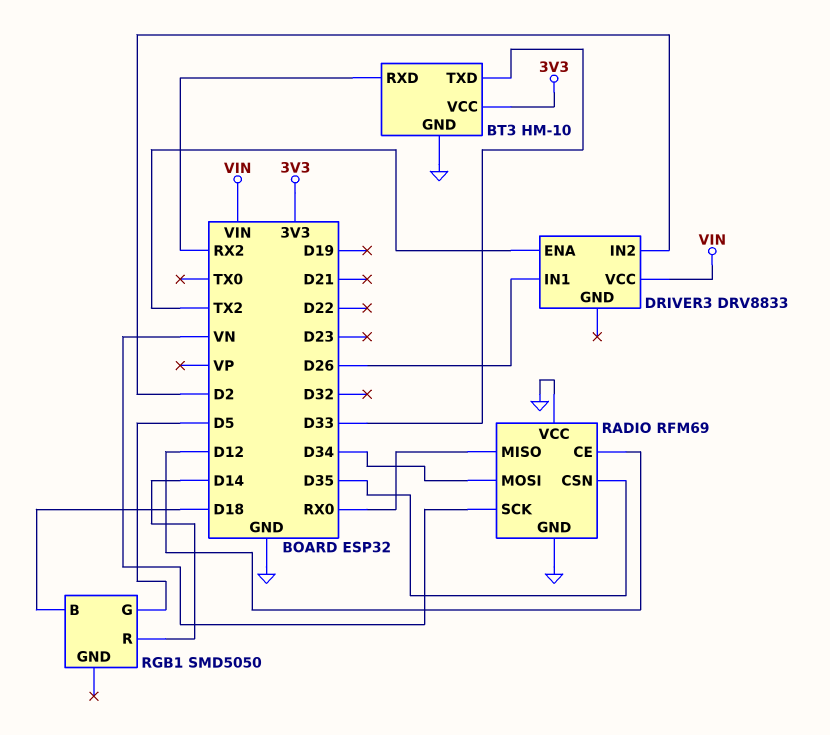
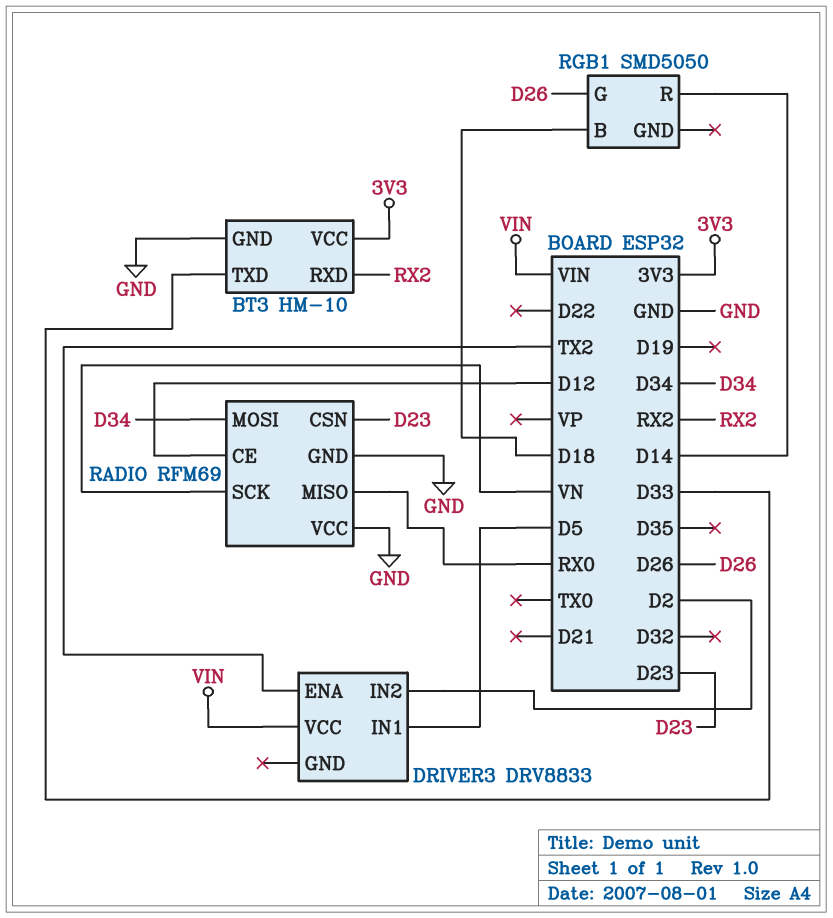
DRIVER3 pin IN1: D26 -> D5
RADIO pin CSN: D35 -> D23
RGB1 pin G: D5 -> D26

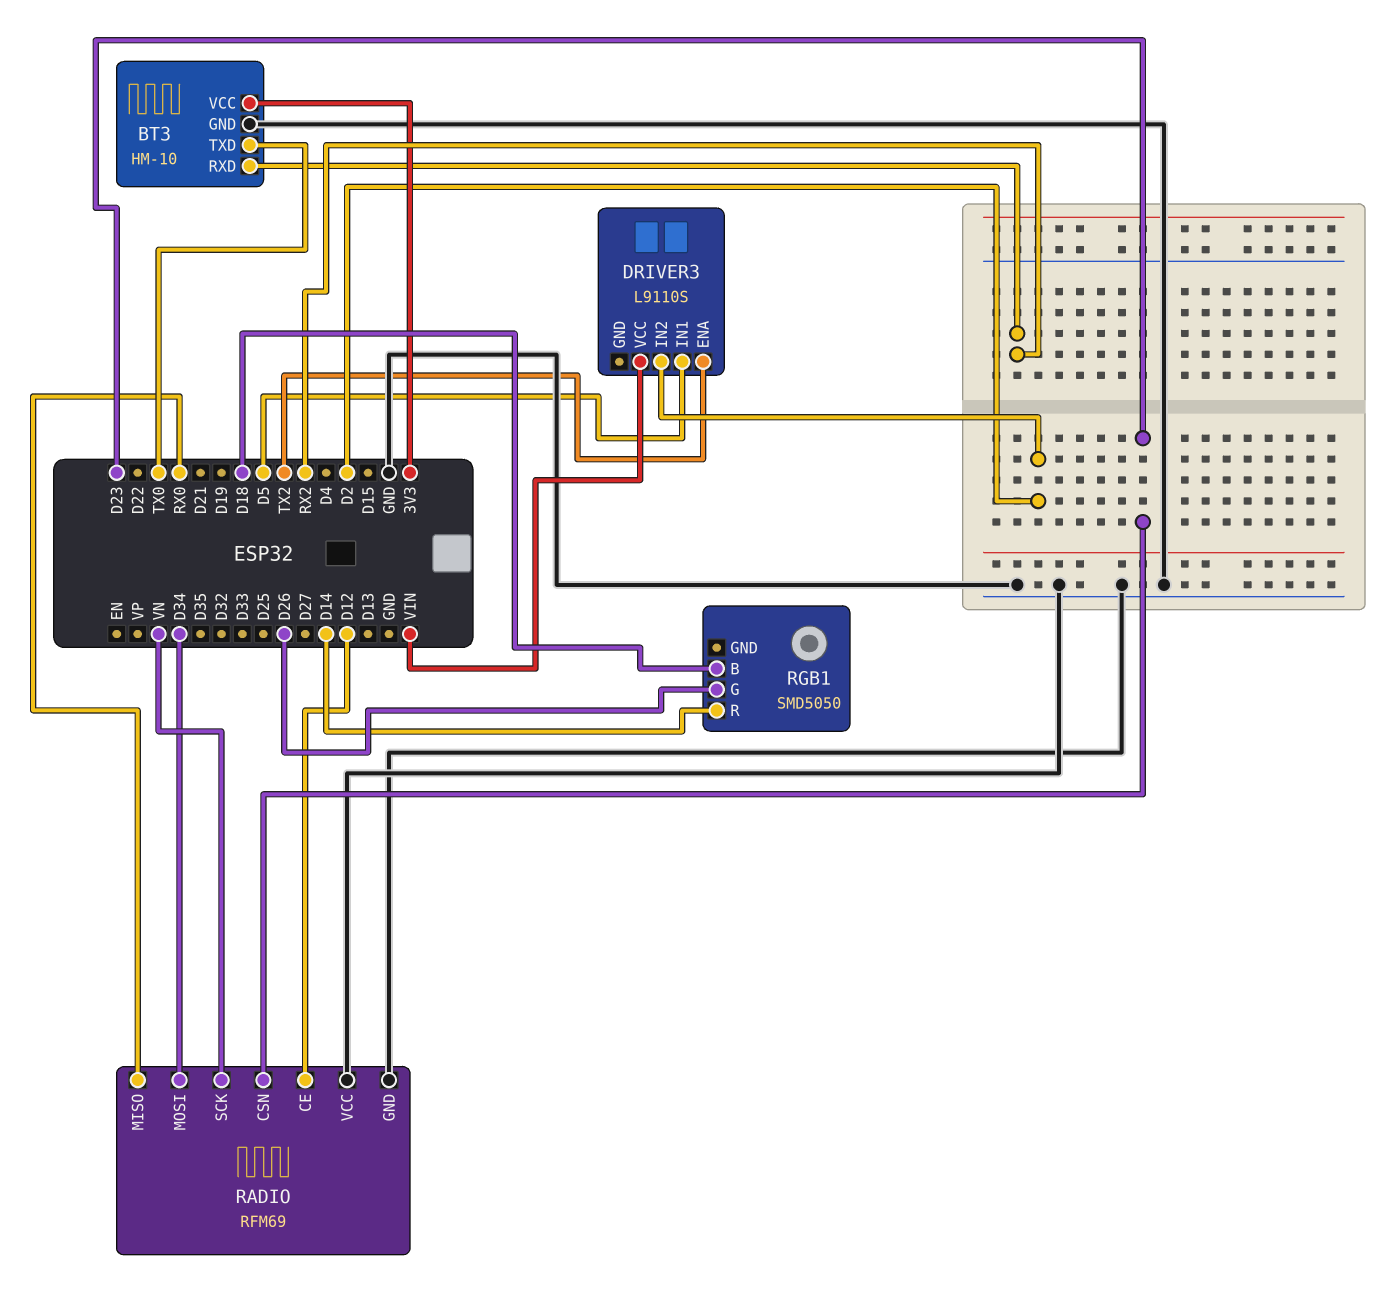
BT3 pin TXD: D33 -> TX0
DRIVER3: DRV8833 -> L9110S

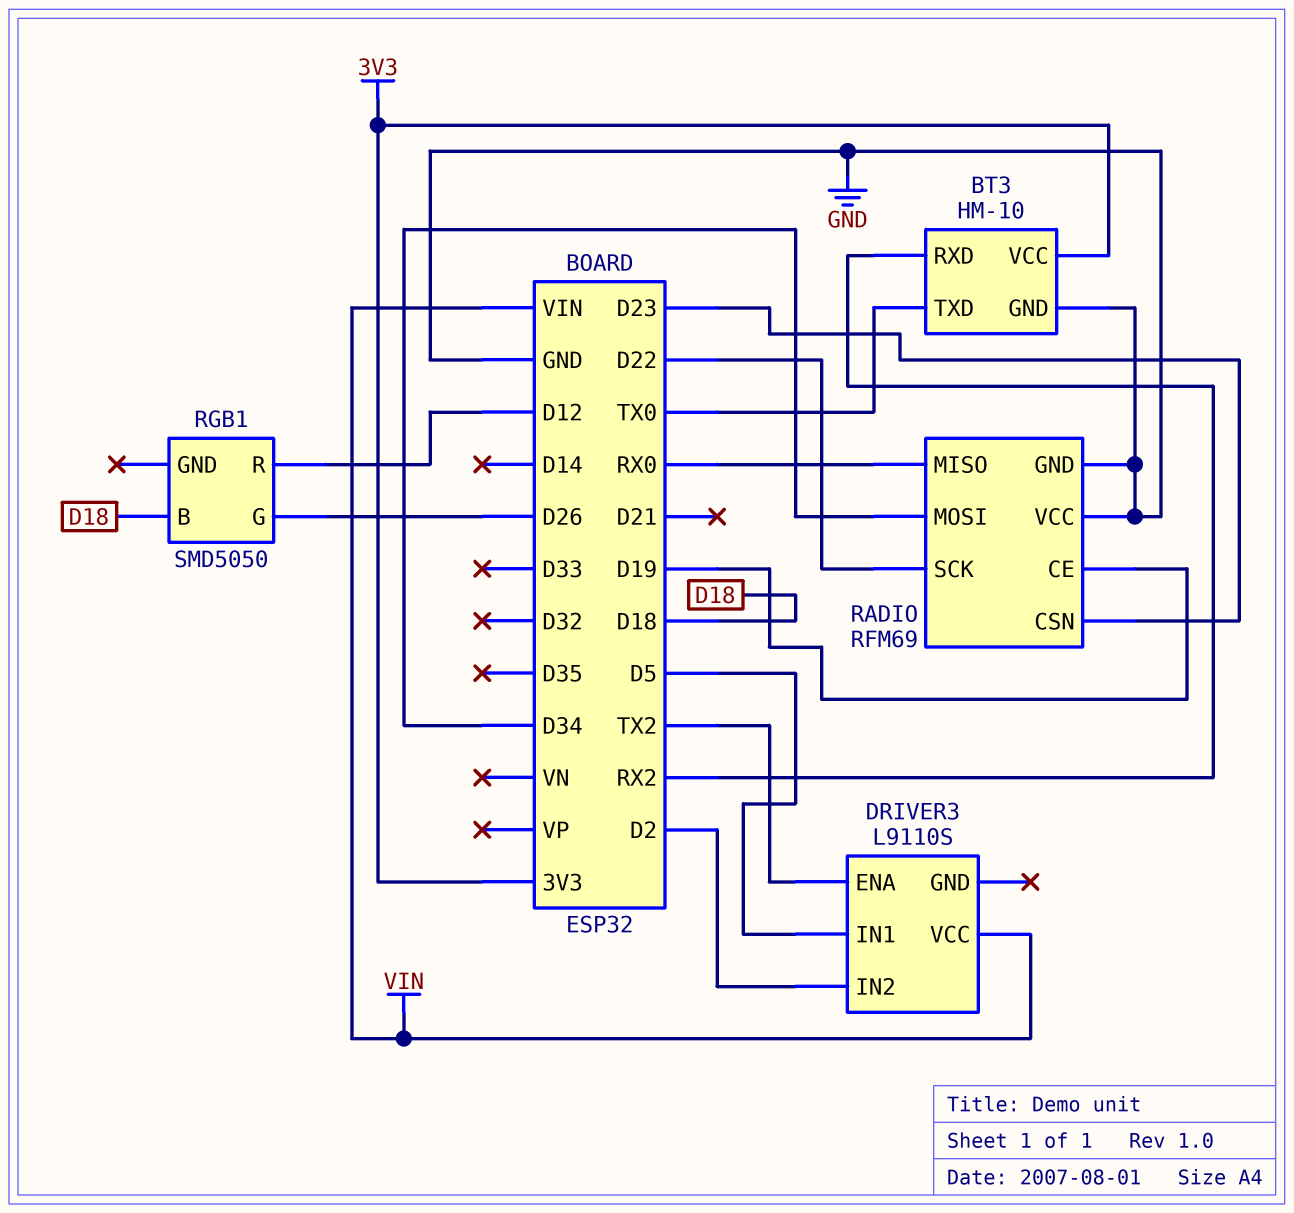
RADIO pin CE: D12 -> D19
RADIO pin SCK: VN -> D22
RGB1 pin R: D14 -> D12

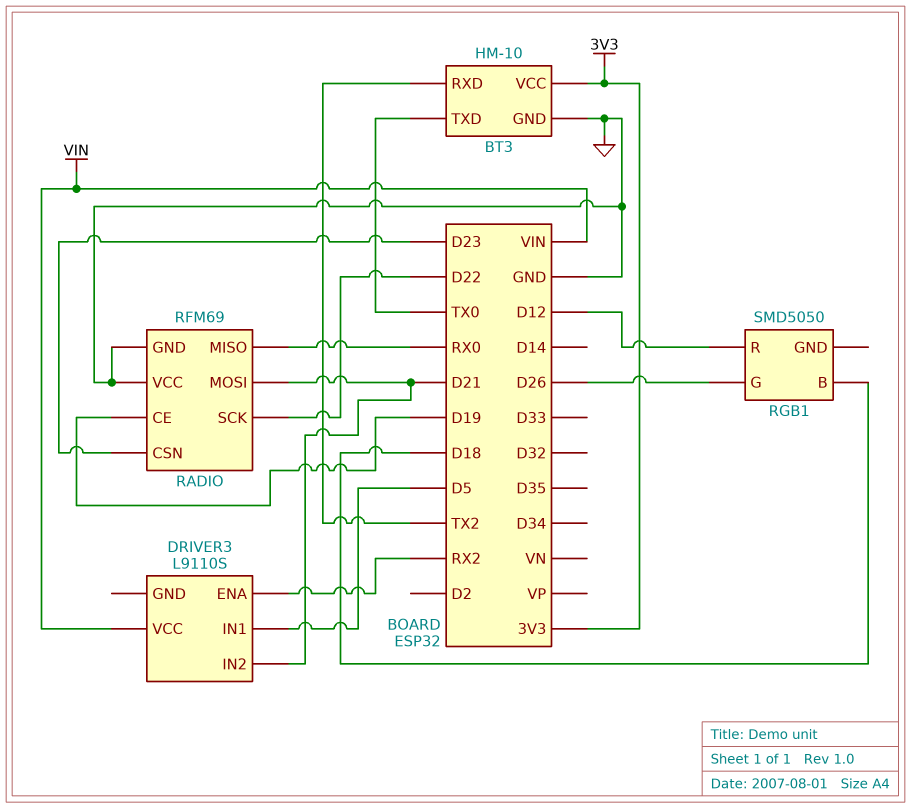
BT3 pin RXD: RX2 -> TX2
DRIVER3 pin ENA: TX2 -> RX2
DRIVER3 pin IN2: D2 -> D21
RADIO pin MOSI: D34 -> D21

